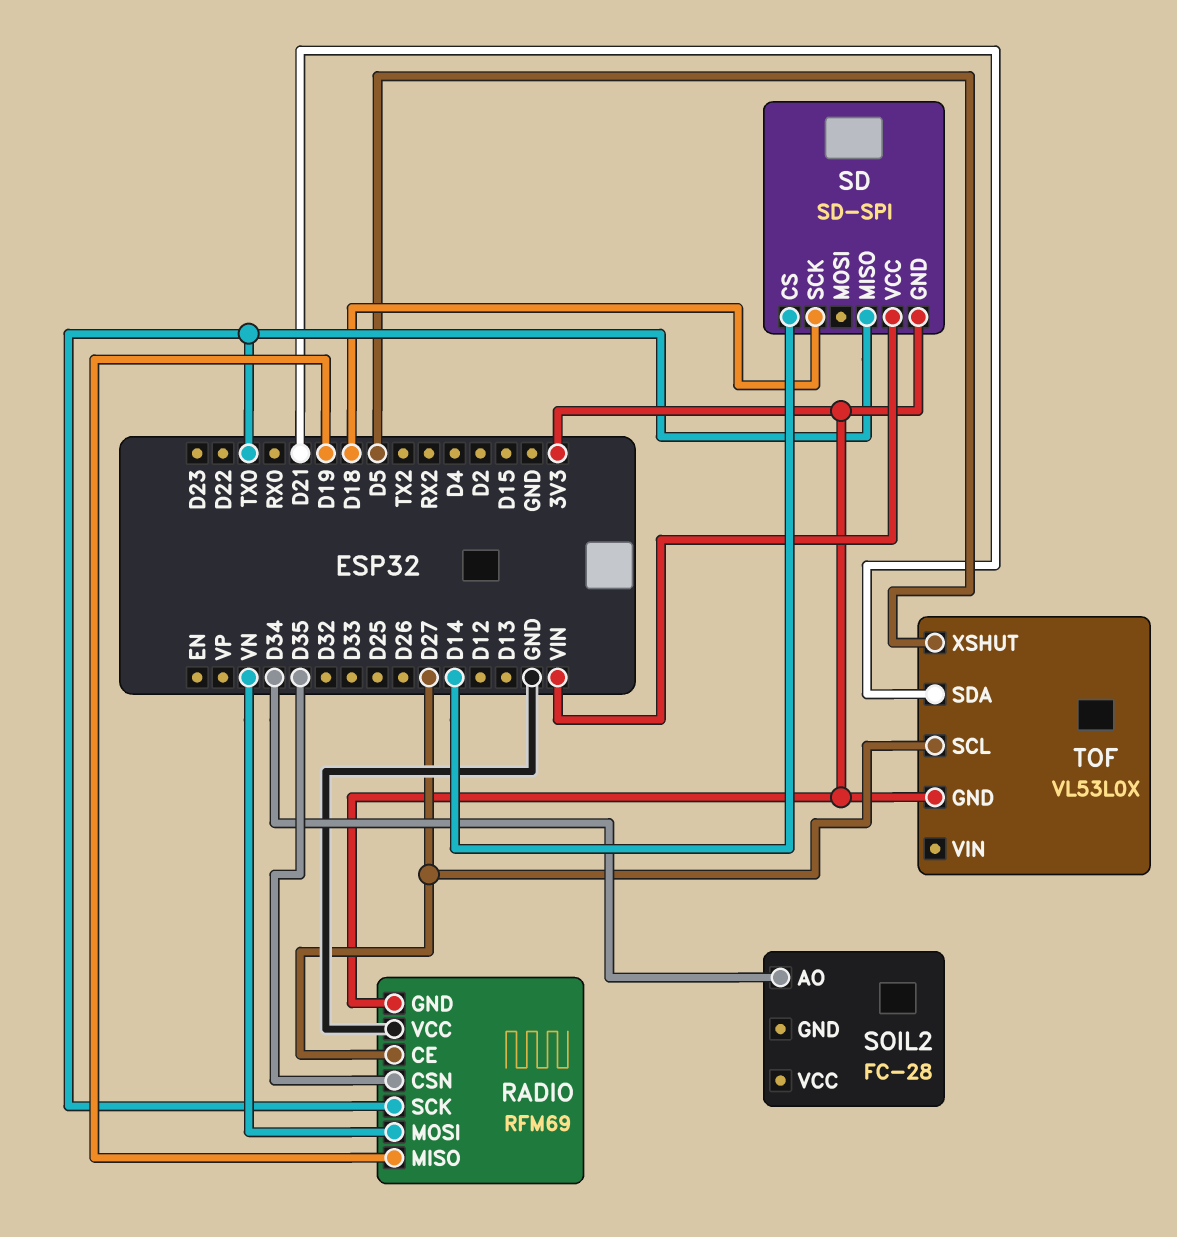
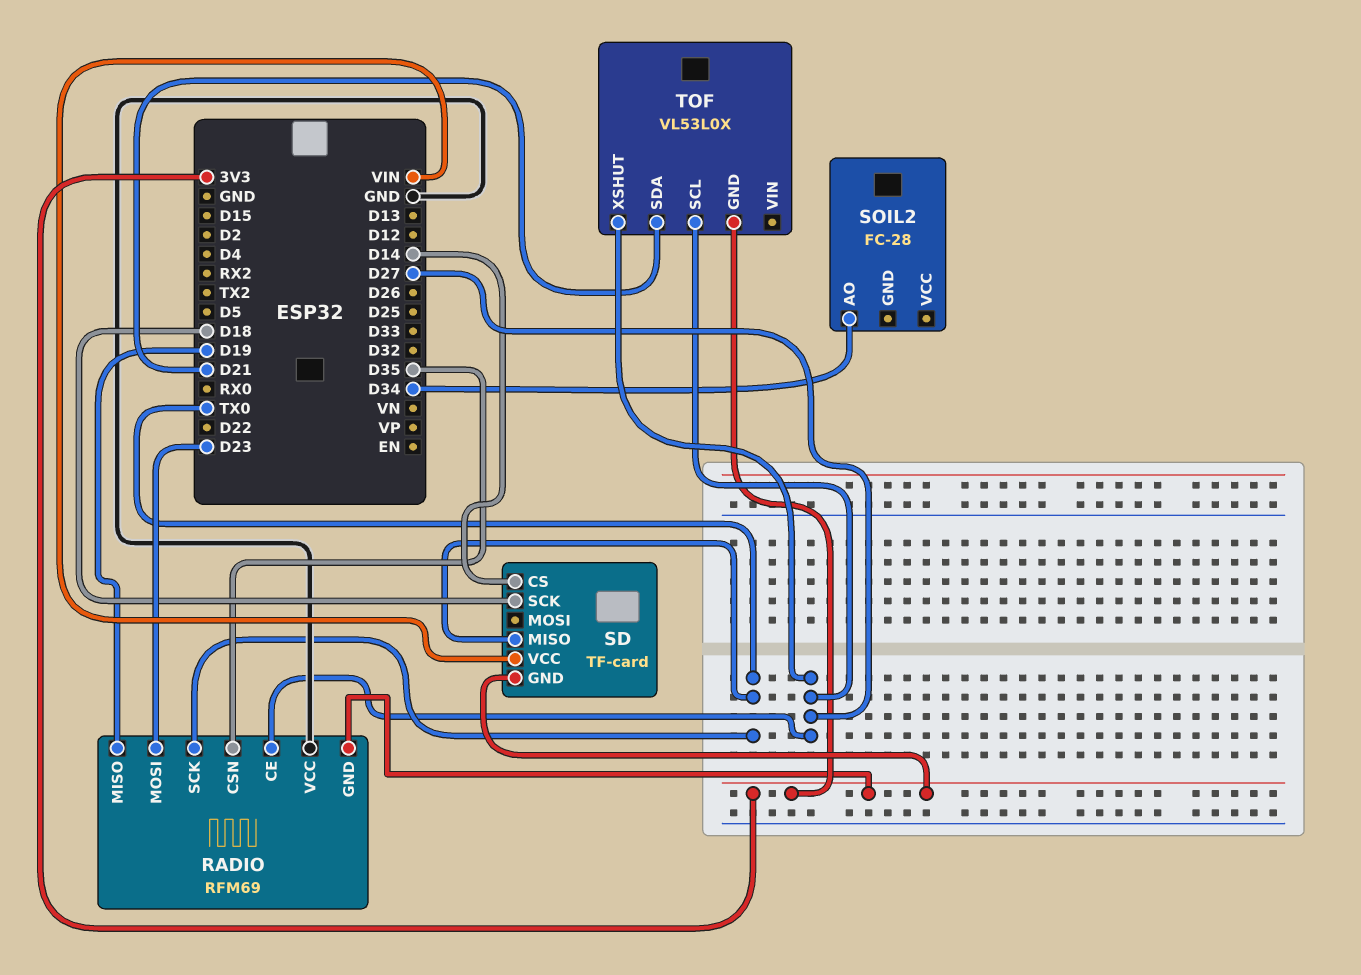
RADIO pin MOSI: VN -> D23
SD: SD-SPI -> TF-card
TOF pin XSHUT: D5 -> D27

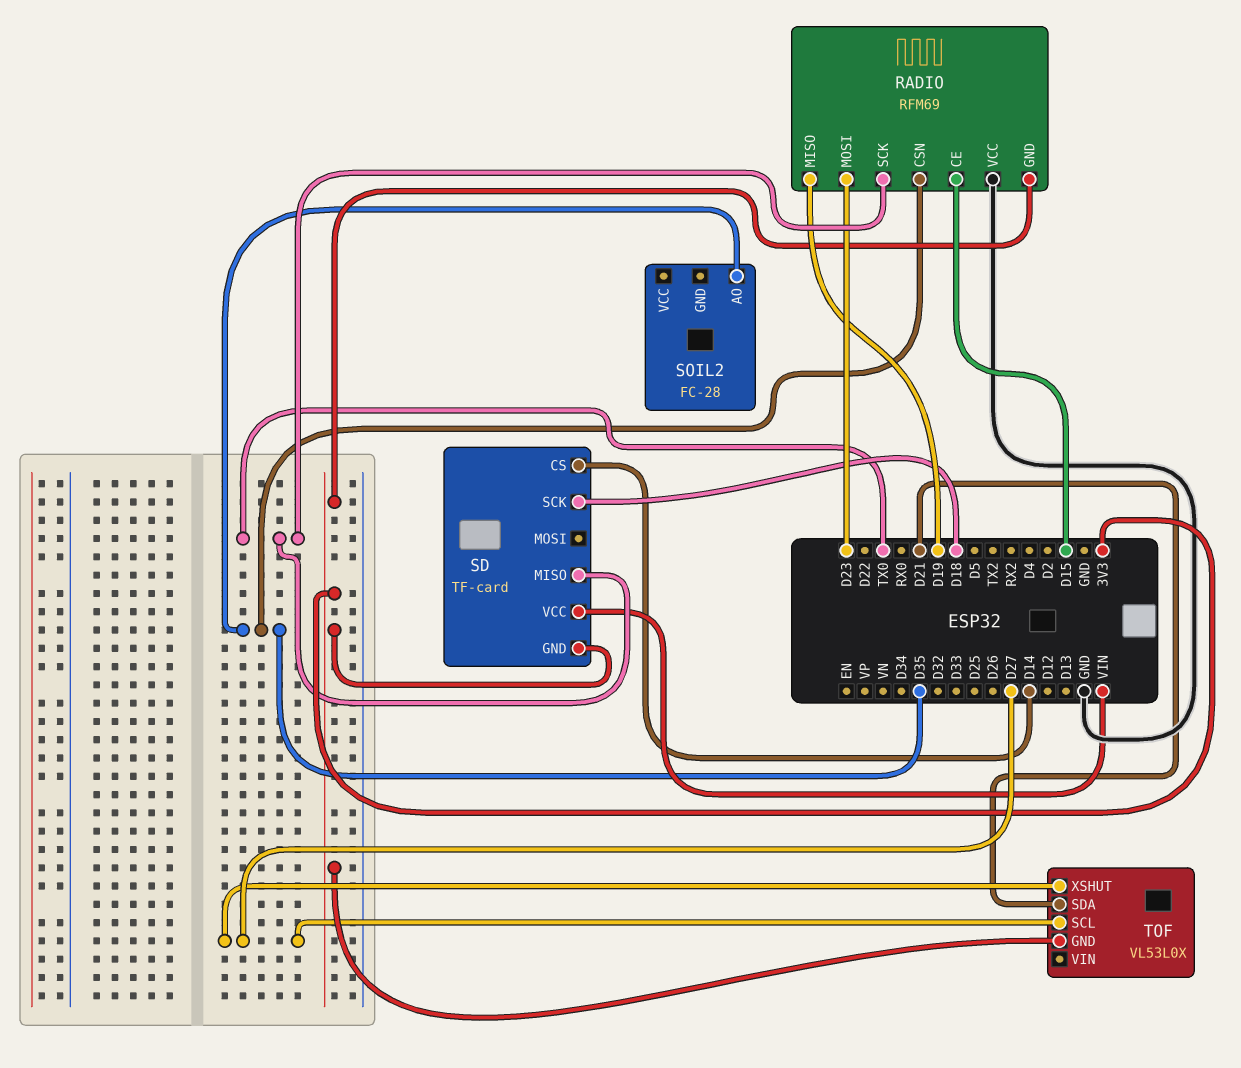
RADIO pin CE: D27 -> D15
SOIL2 pin AO: D34 -> D35

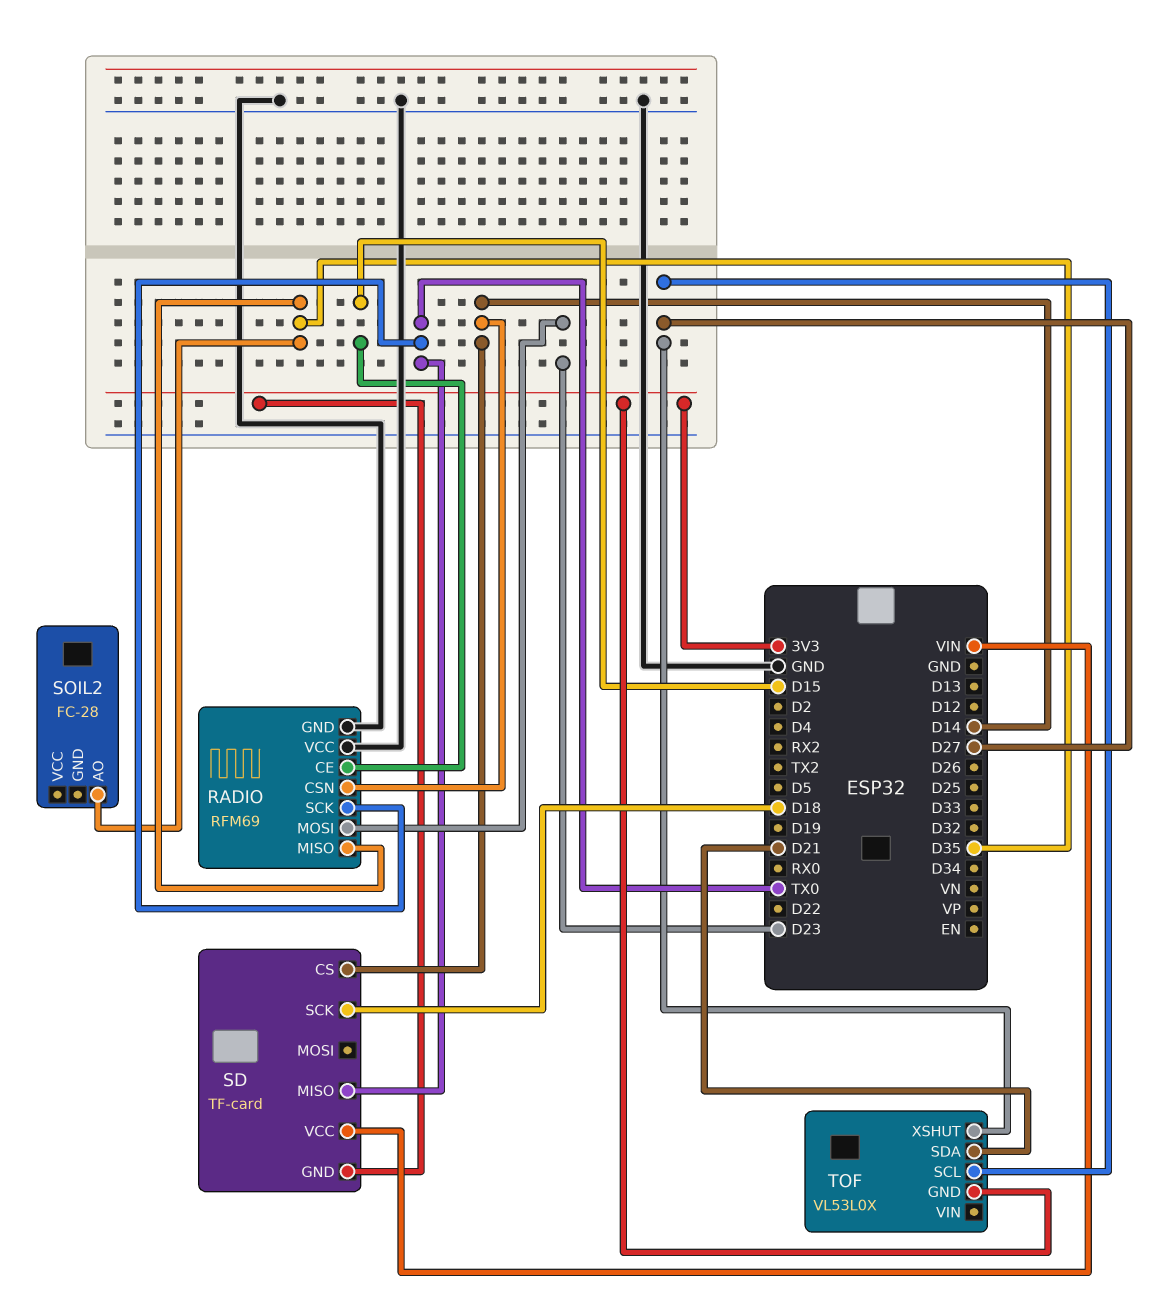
RADIO pin CSN: D35 -> D14
RADIO pin GND: 3V3 -> GND
RADIO pin MISO: D19 -> D35

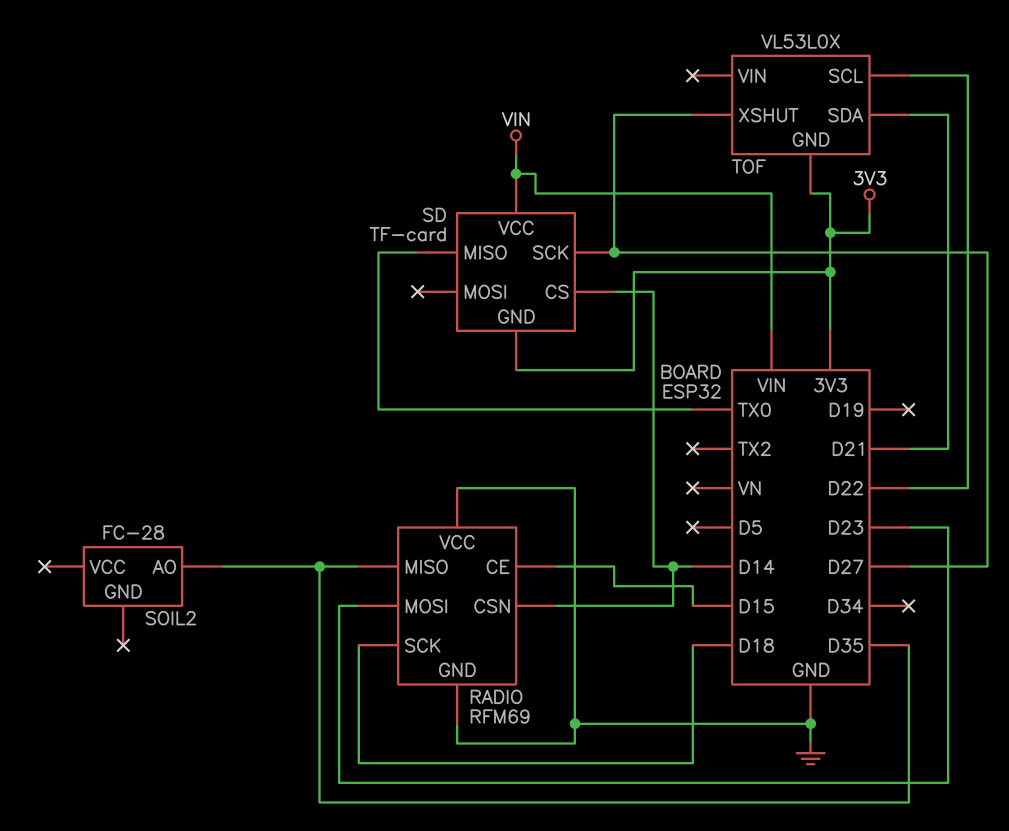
RADIO pin SCK: TX0 -> D18
SD pin SCK: D18 -> D27
TOF pin SCL: D27 -> D22

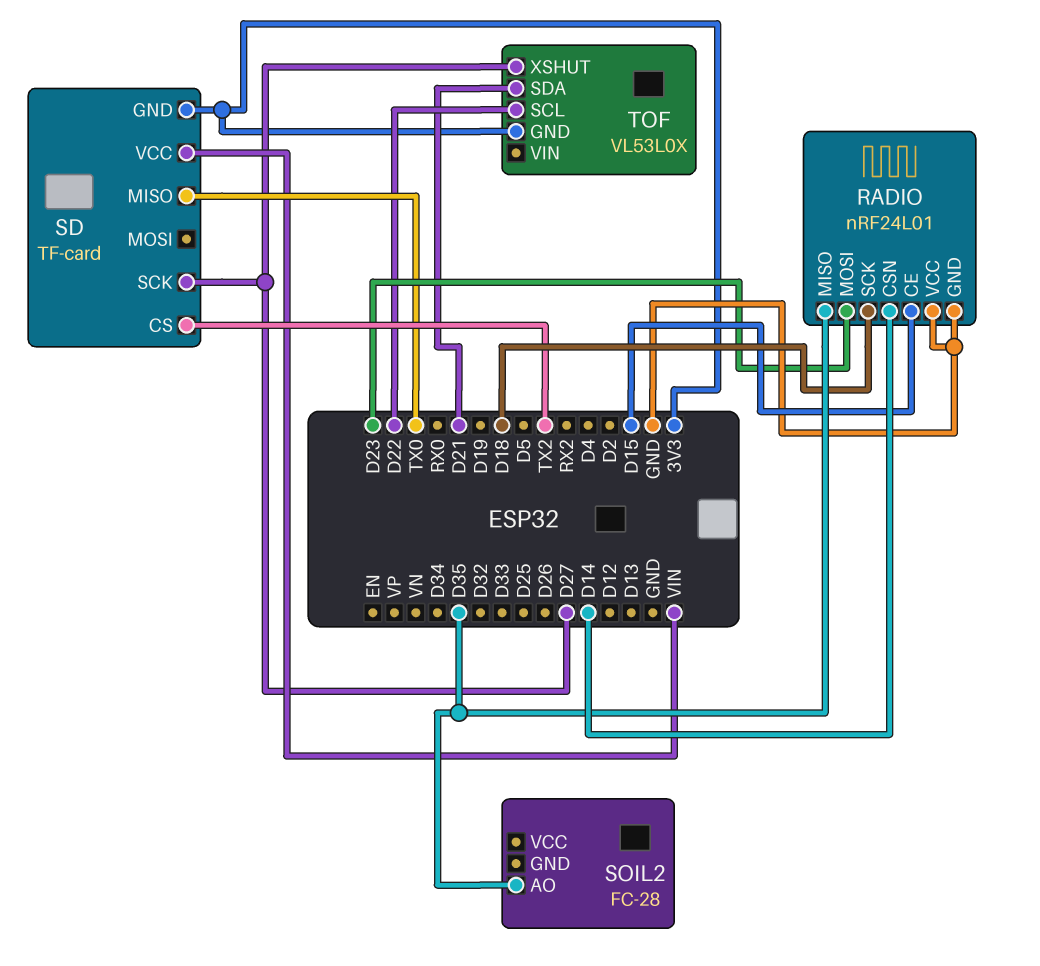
RADIO: RFM69 -> nRF24L01
SD pin CS: D14 -> TX2

